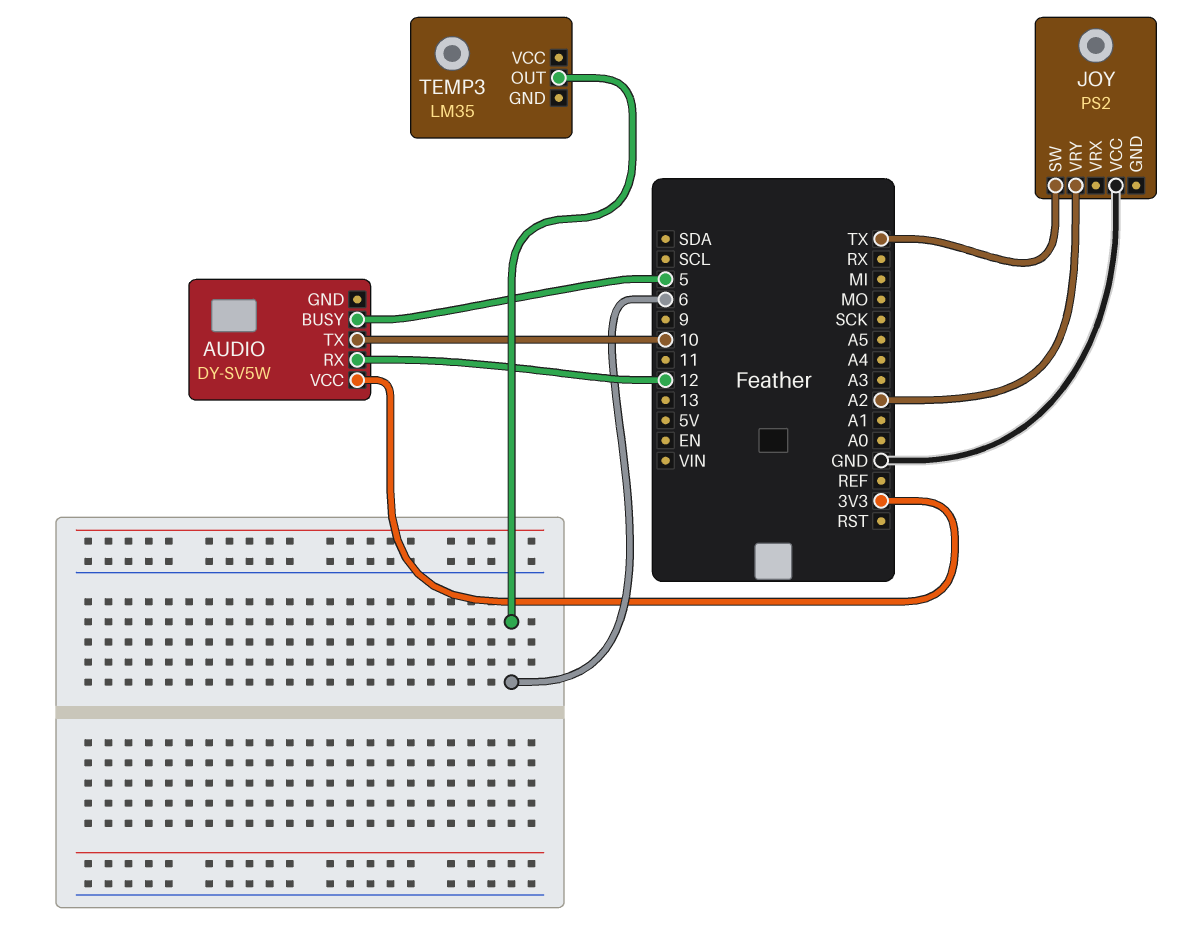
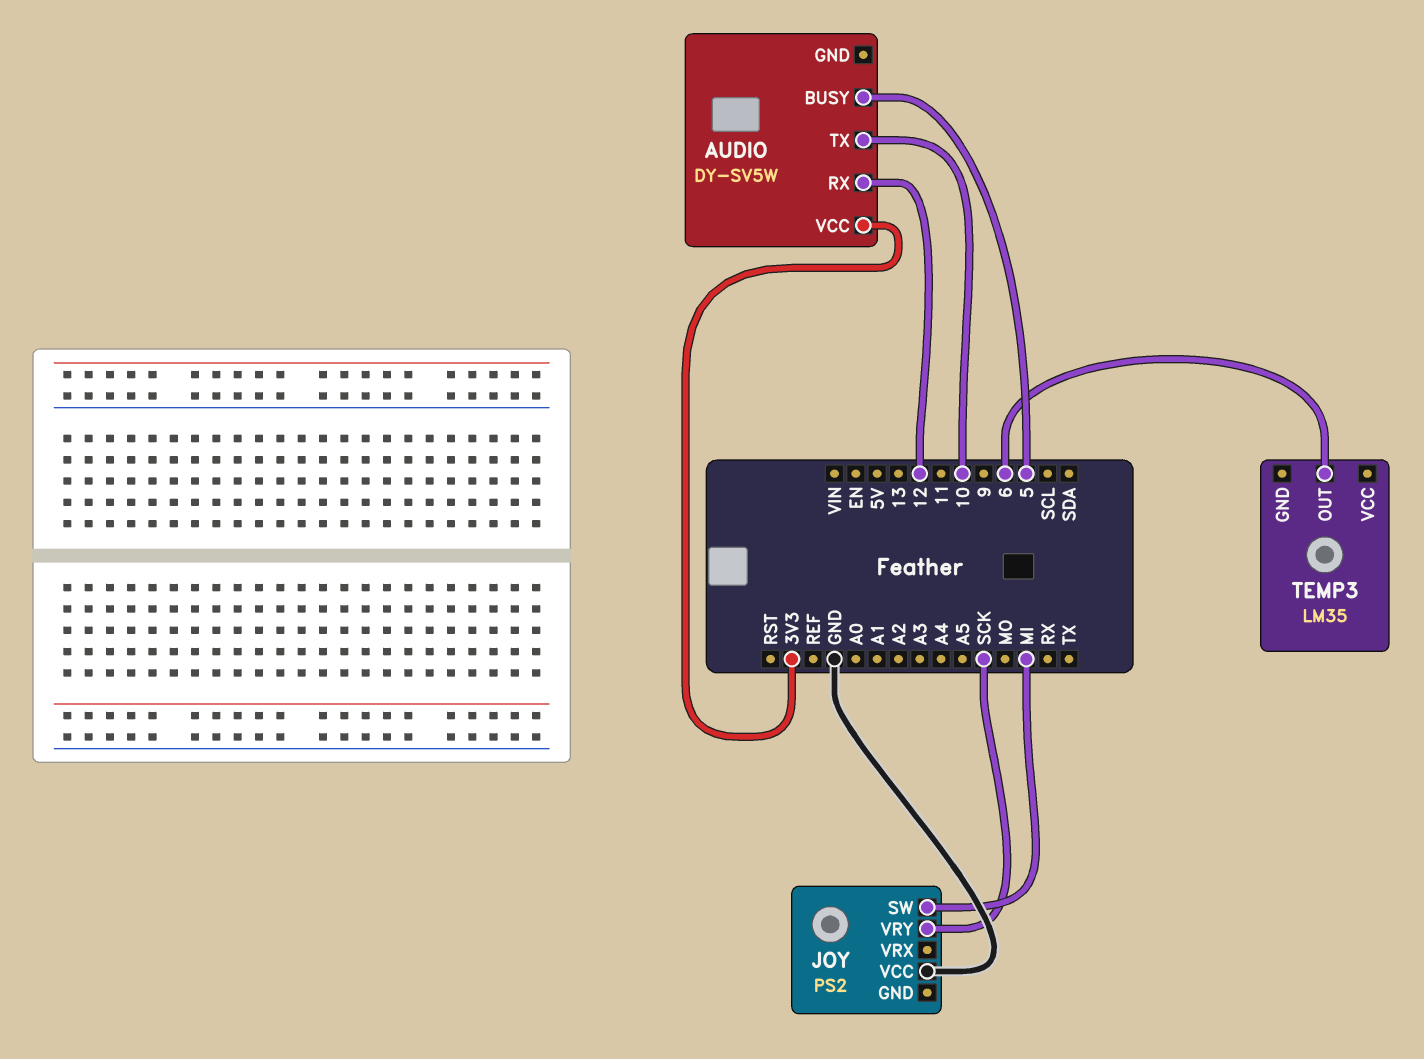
JOY pin SW: TX -> MI
JOY pin VRY: A2 -> SCK

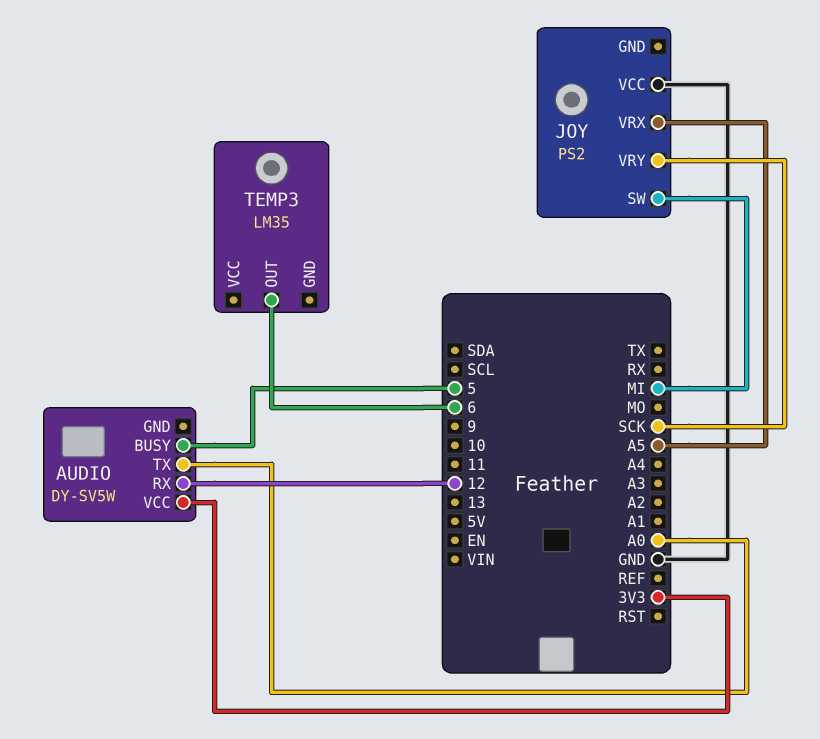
AUDIO pin TX: 10 -> A0
JOY pin VRX: none -> A5

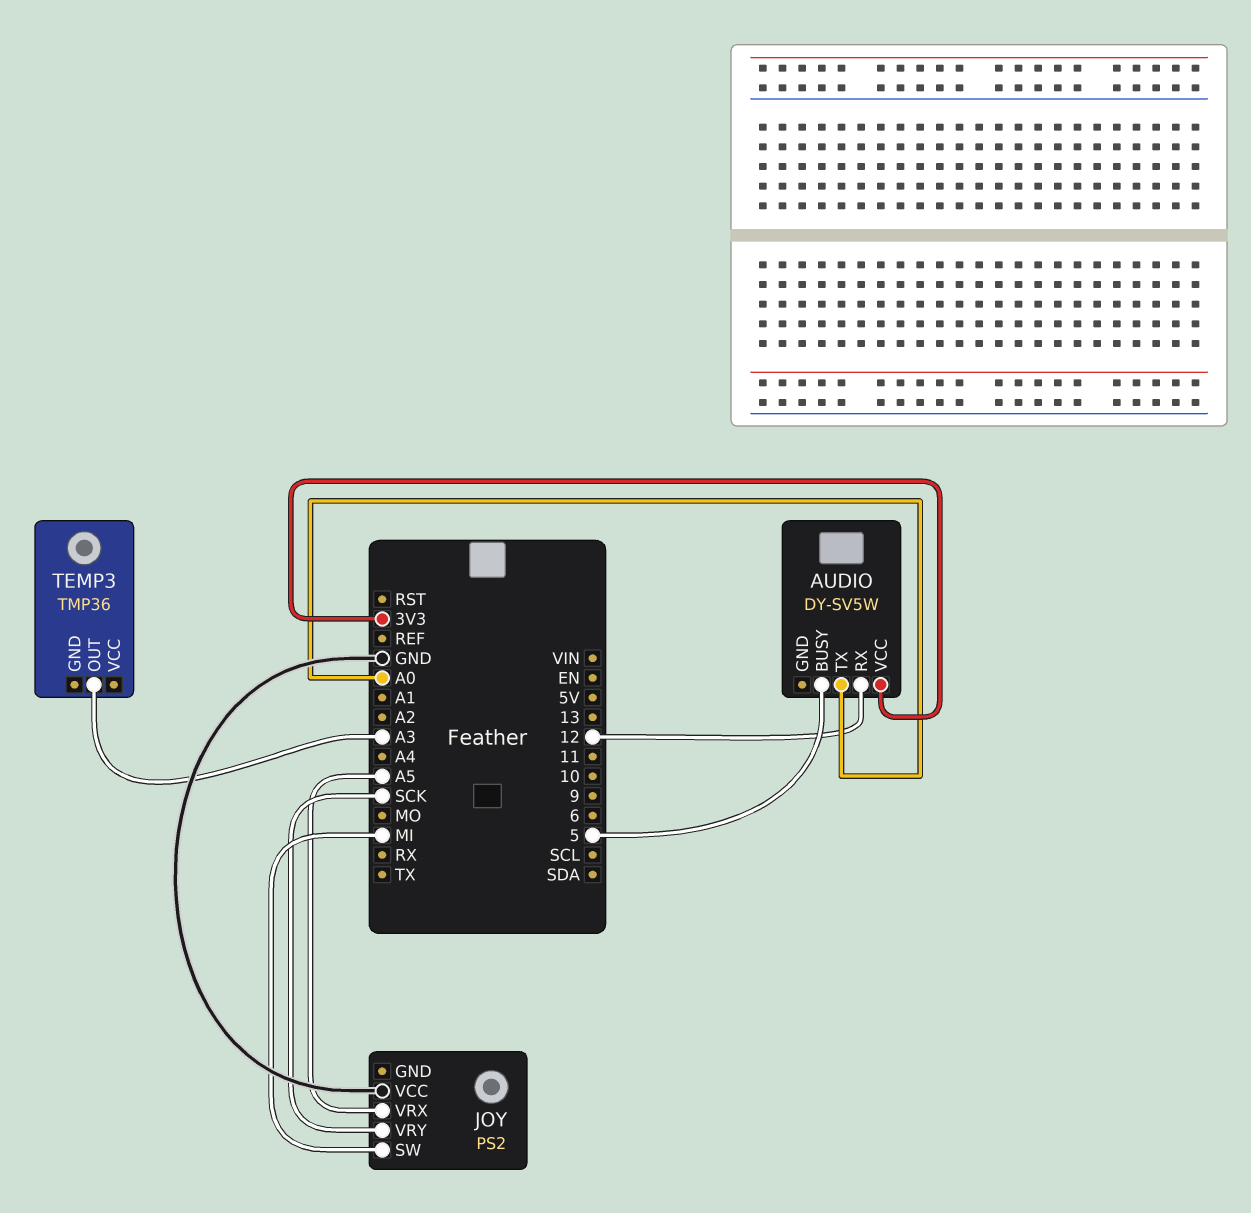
TEMP3: LM35 -> TMP36
TEMP3 pin OUT: 6 -> A3

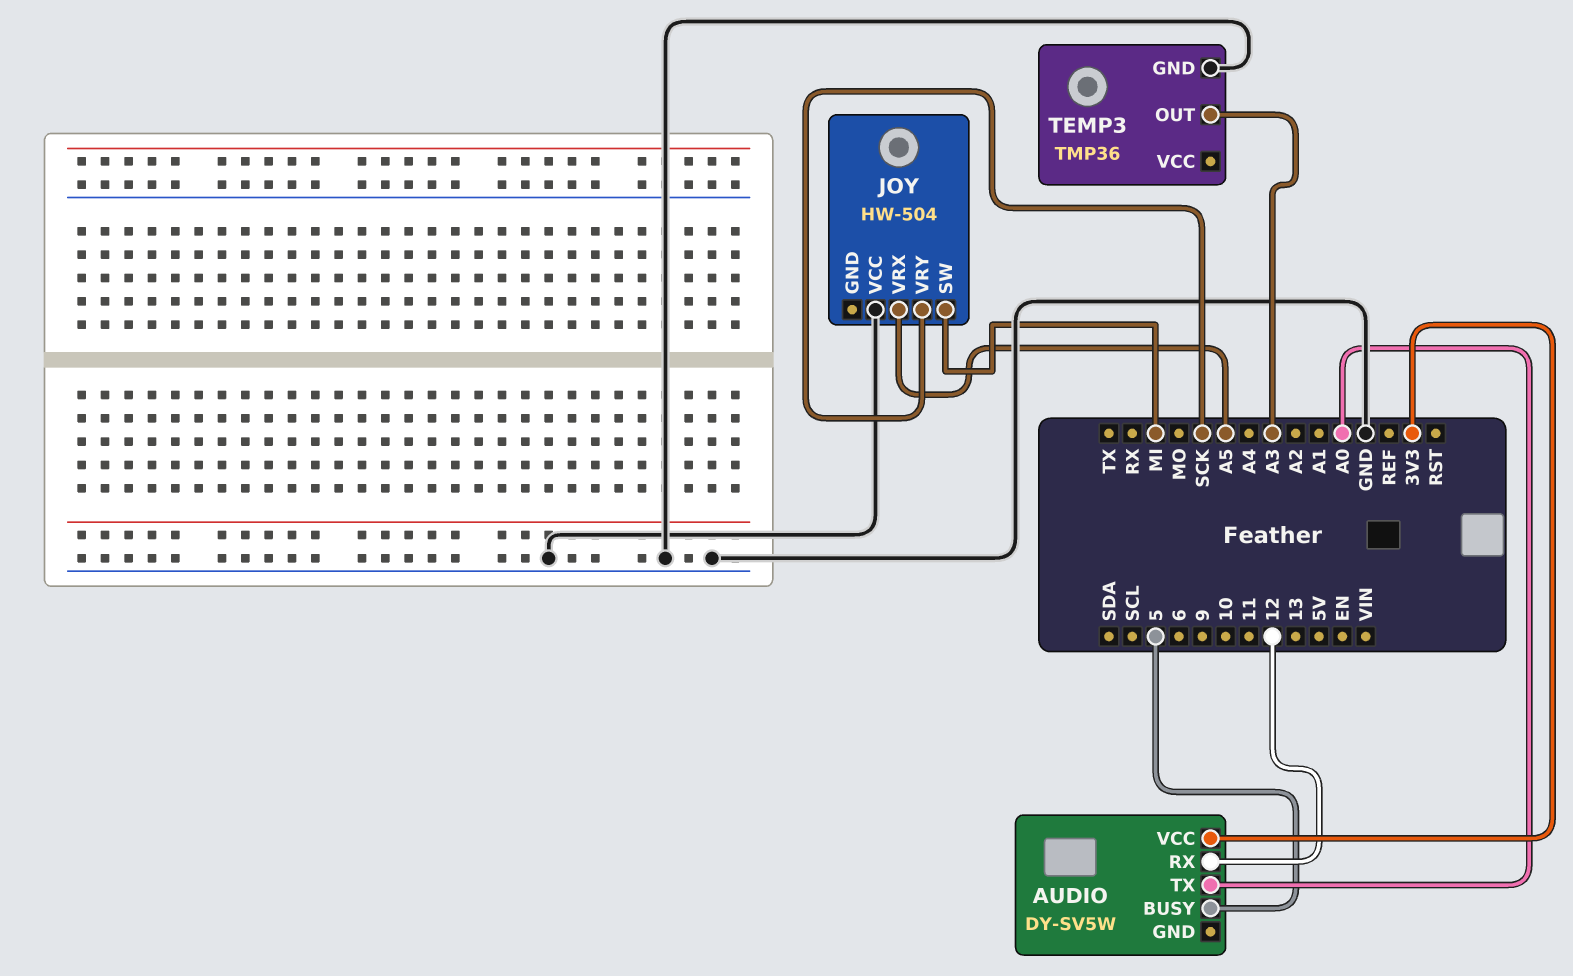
JOY: PS2 -> HW-504
TEMP3 pin GND: none -> GND

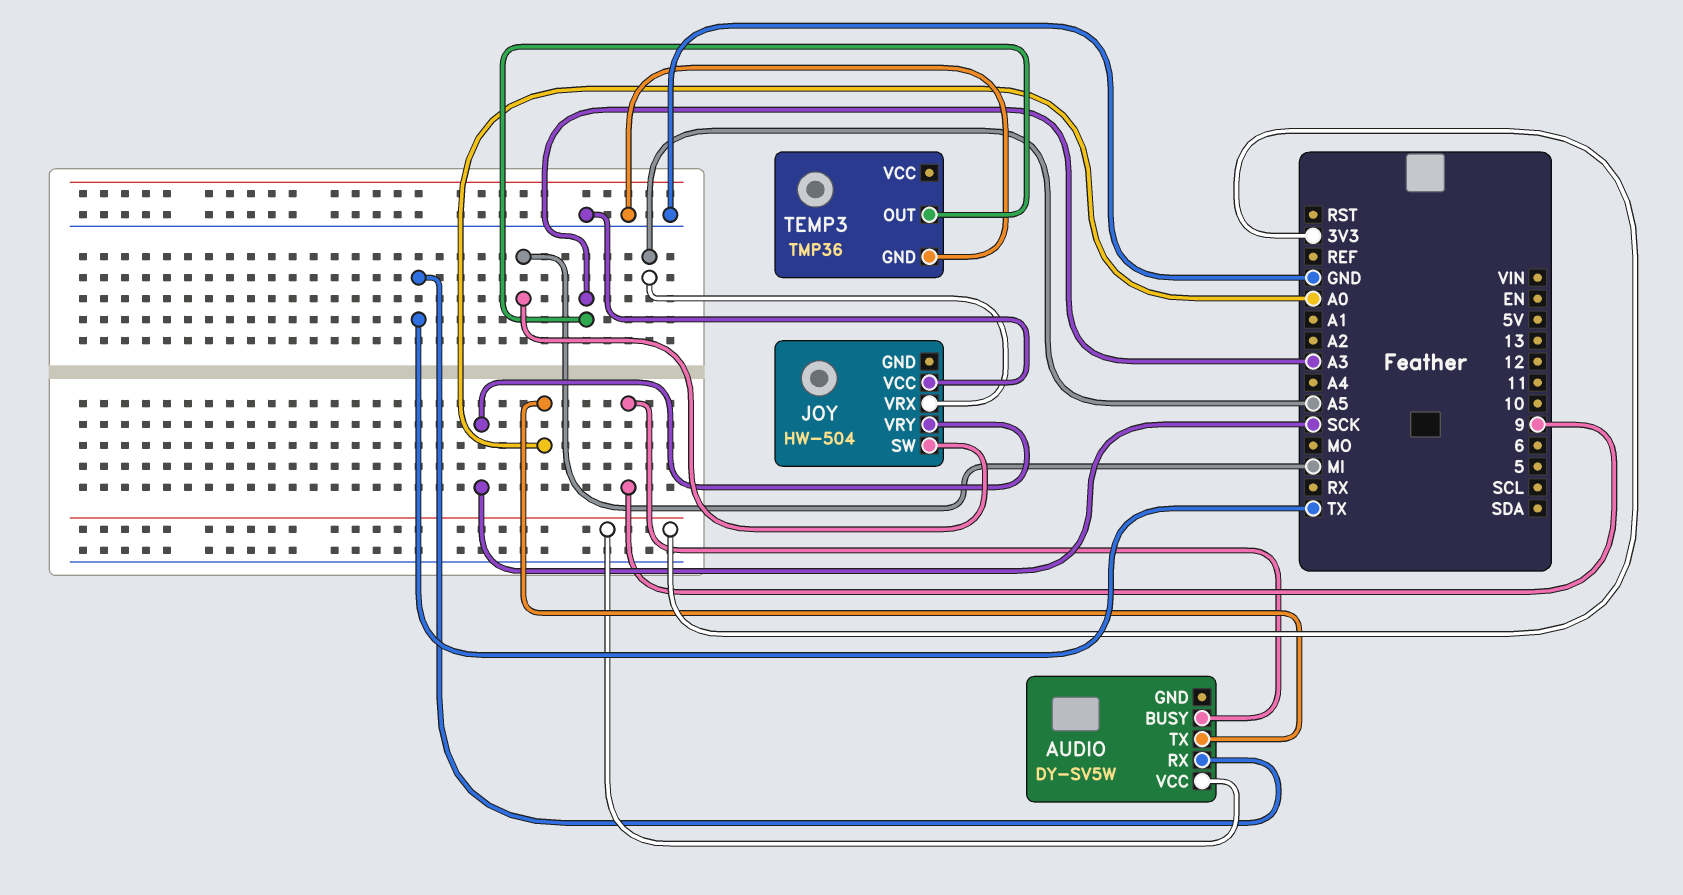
AUDIO pin BUSY: 5 -> 9
AUDIO pin RX: 12 -> TX

